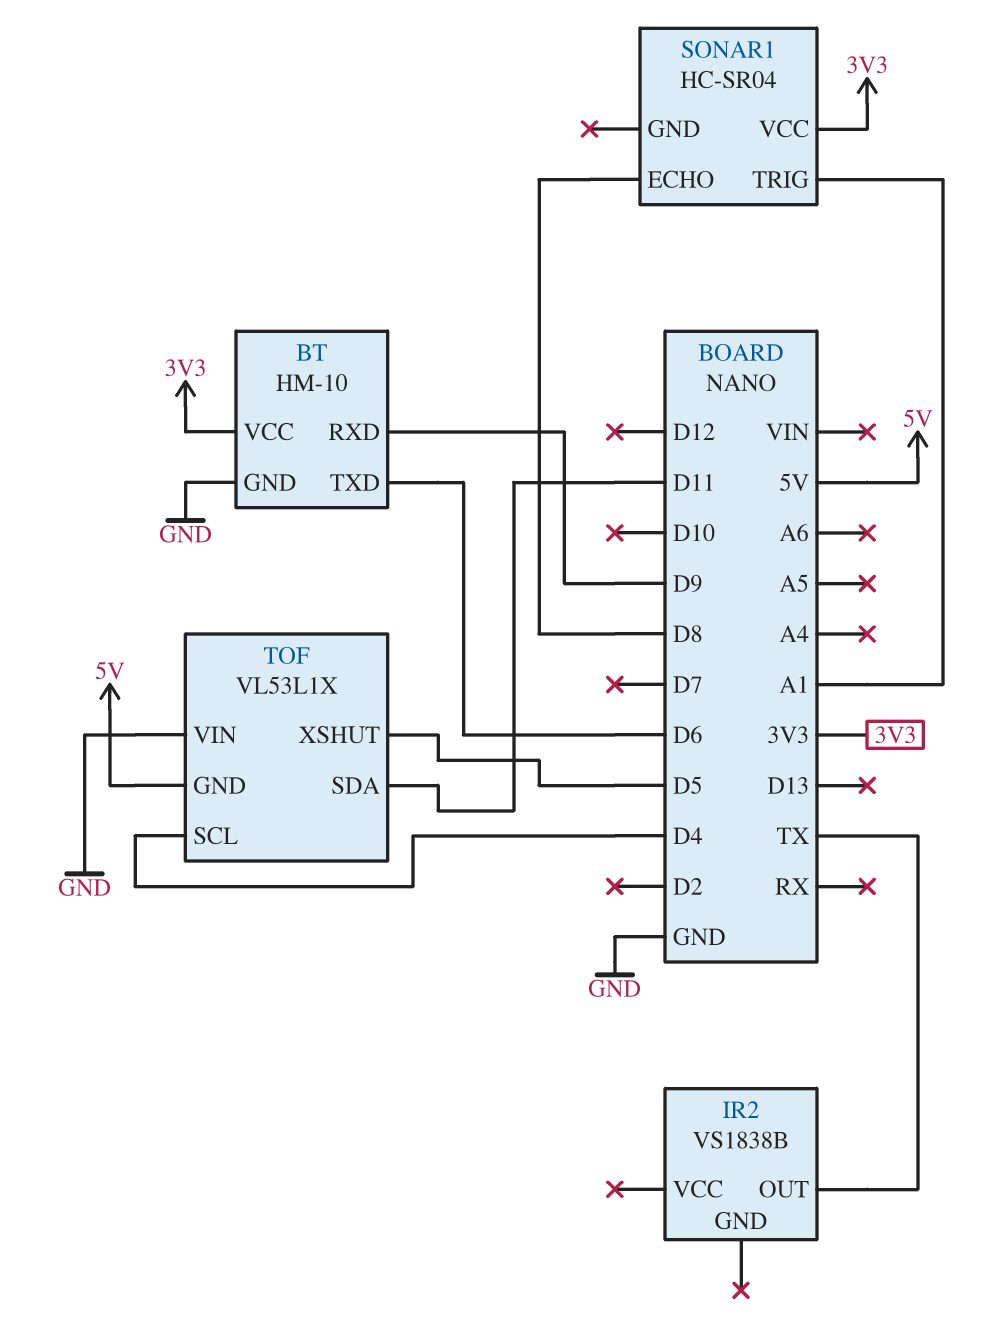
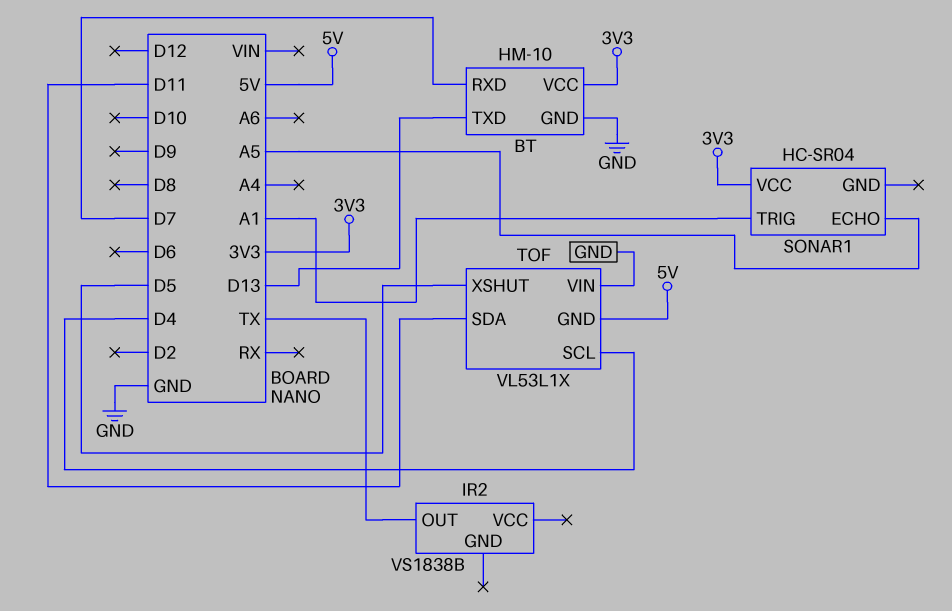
BT pin RXD: D9 -> D7
BT pin TXD: D6 -> D13
SONAR1 pin ECHO: D8 -> A5

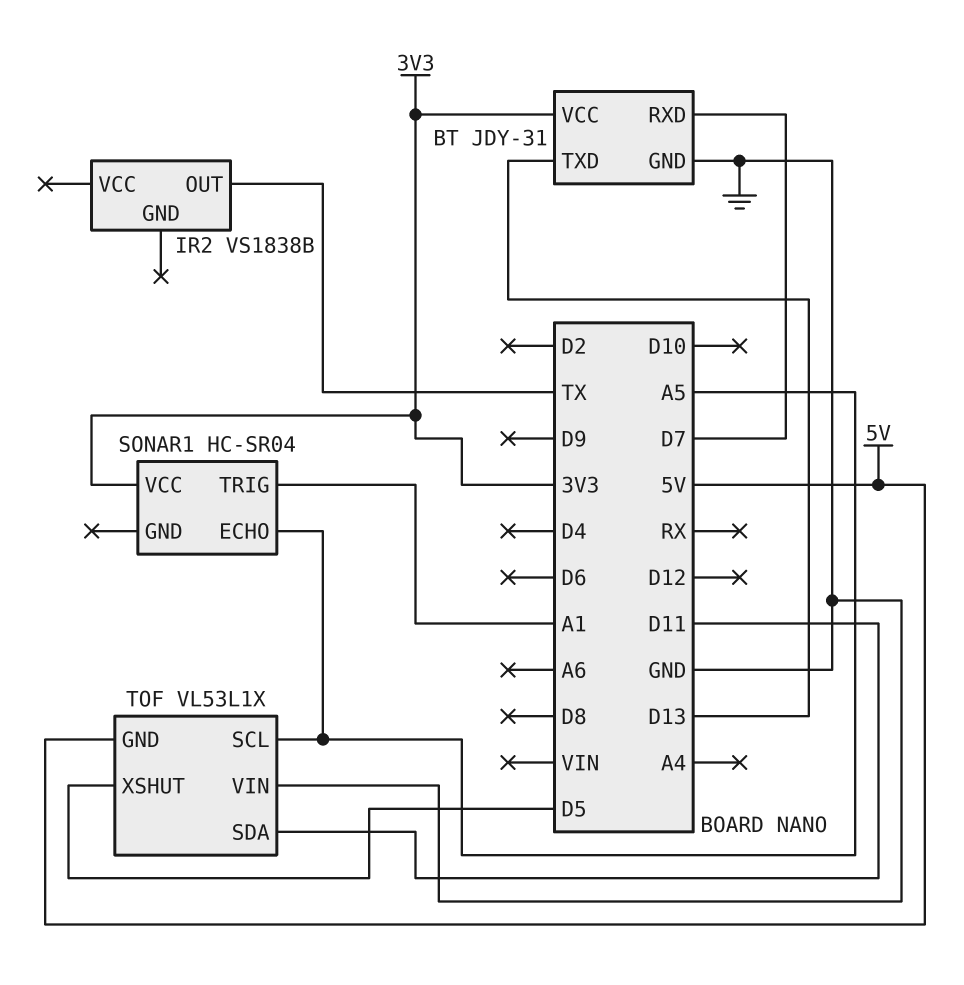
BT: HM-10 -> JDY-31
TOF pin SCL: D4 -> A5

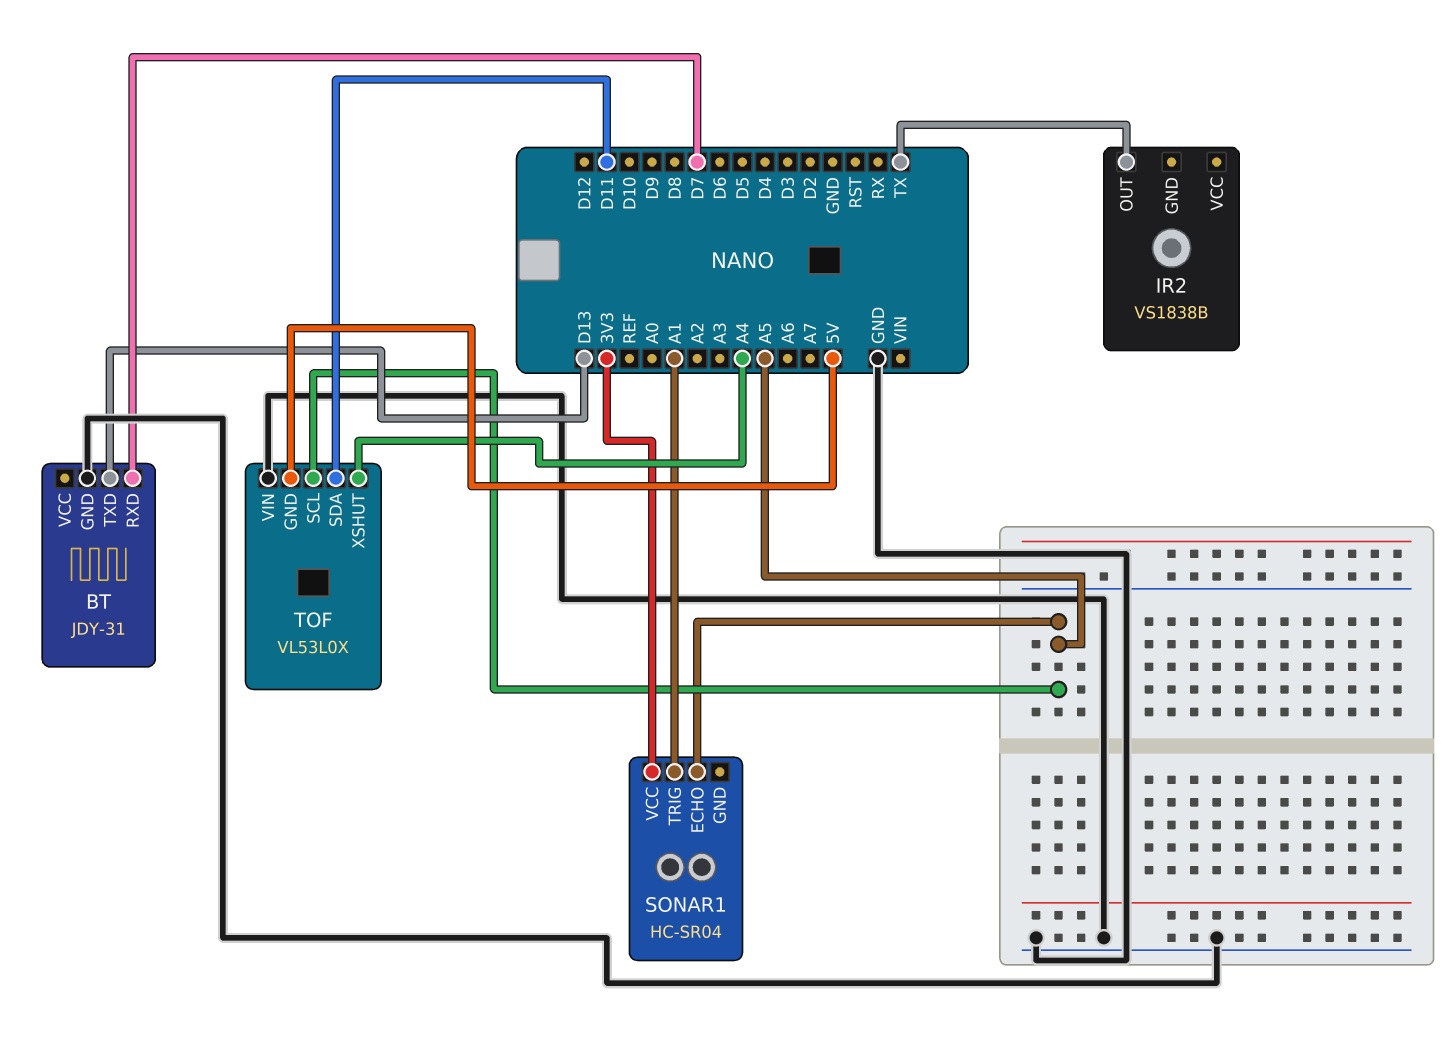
BT pin VCC: 3V3 -> none
TOF: VL53L1X -> VL53L0X
TOF pin XSHUT: D5 -> A4

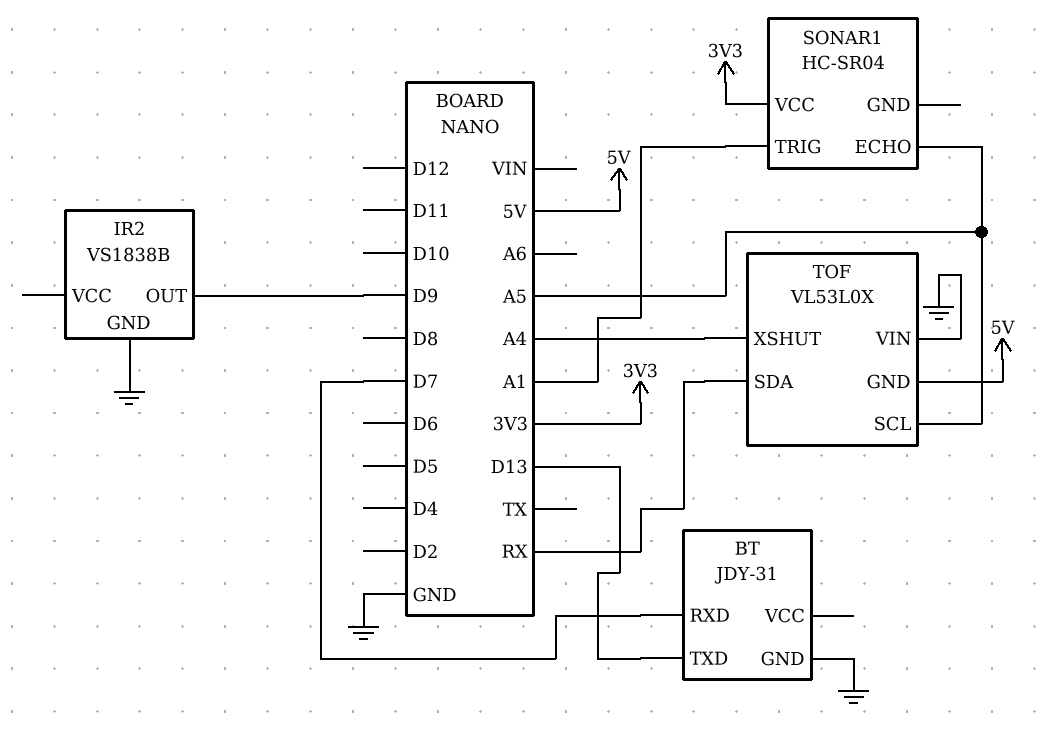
IR2 pin GND: none -> GND
IR2 pin OUT: TX -> D9
TOF pin SDA: D11 -> RX

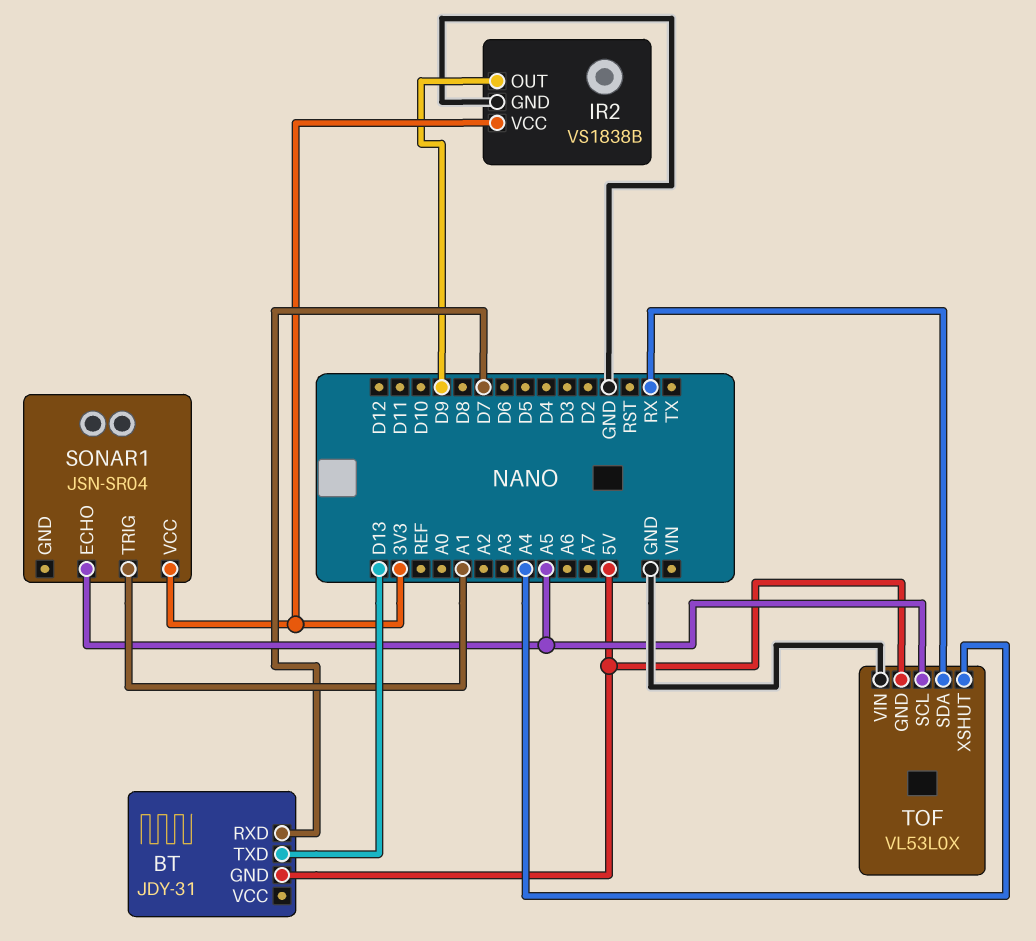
BT pin GND: GND -> 5V
IR2 pin VCC: none -> 3V3
SONAR1: HC-SR04 -> JSN-SR04

